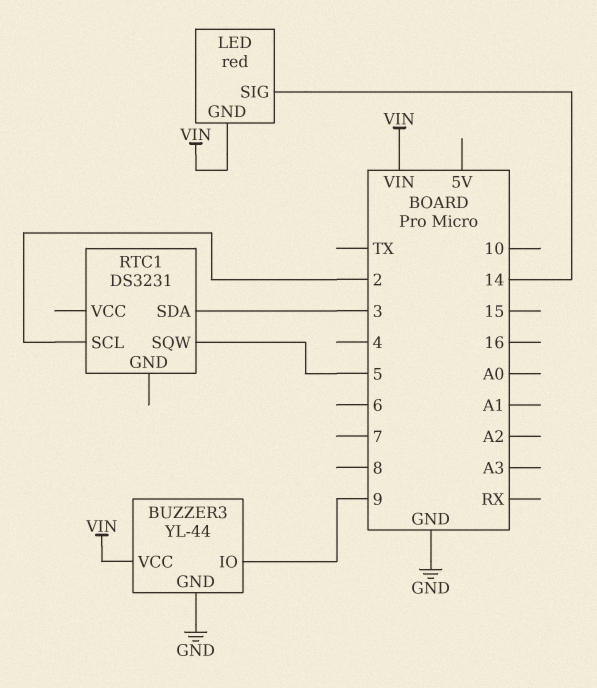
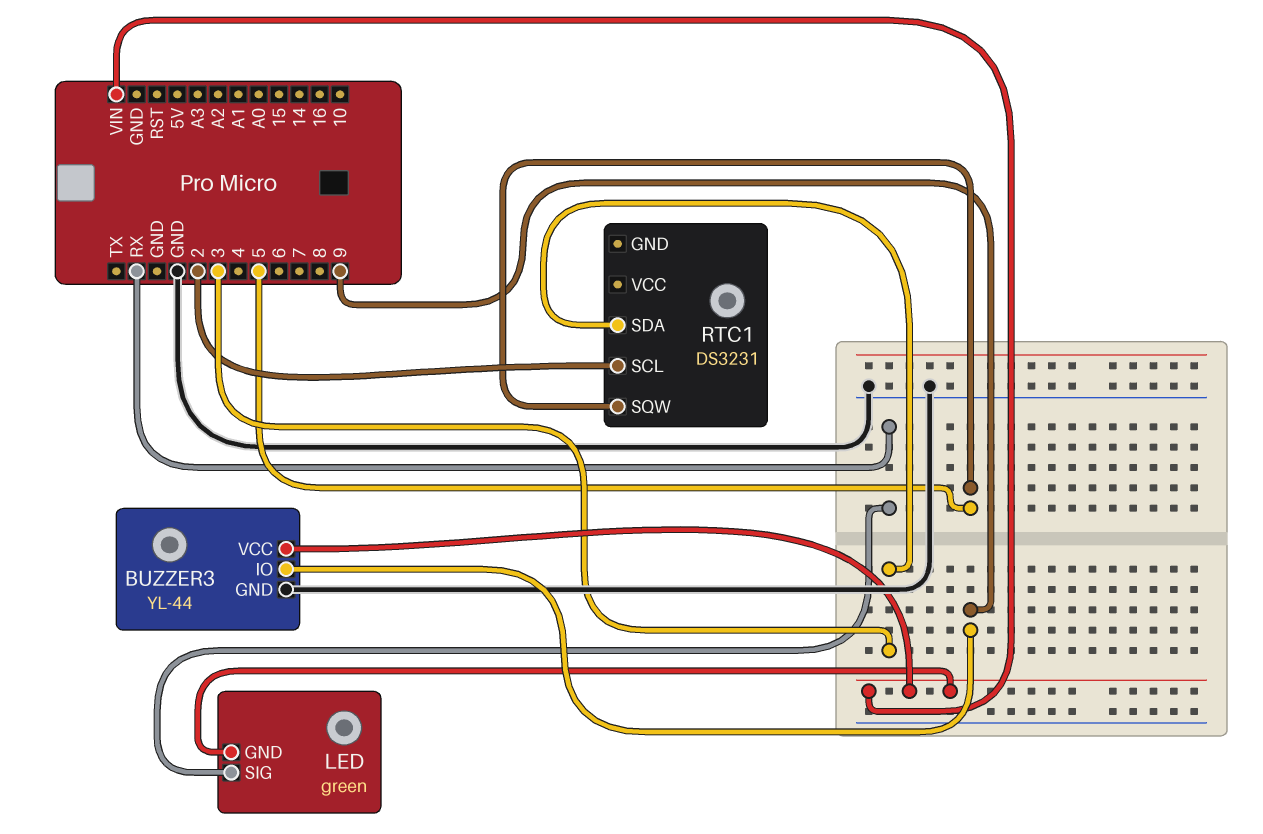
LED: red -> green
LED pin SIG: 14 -> RX

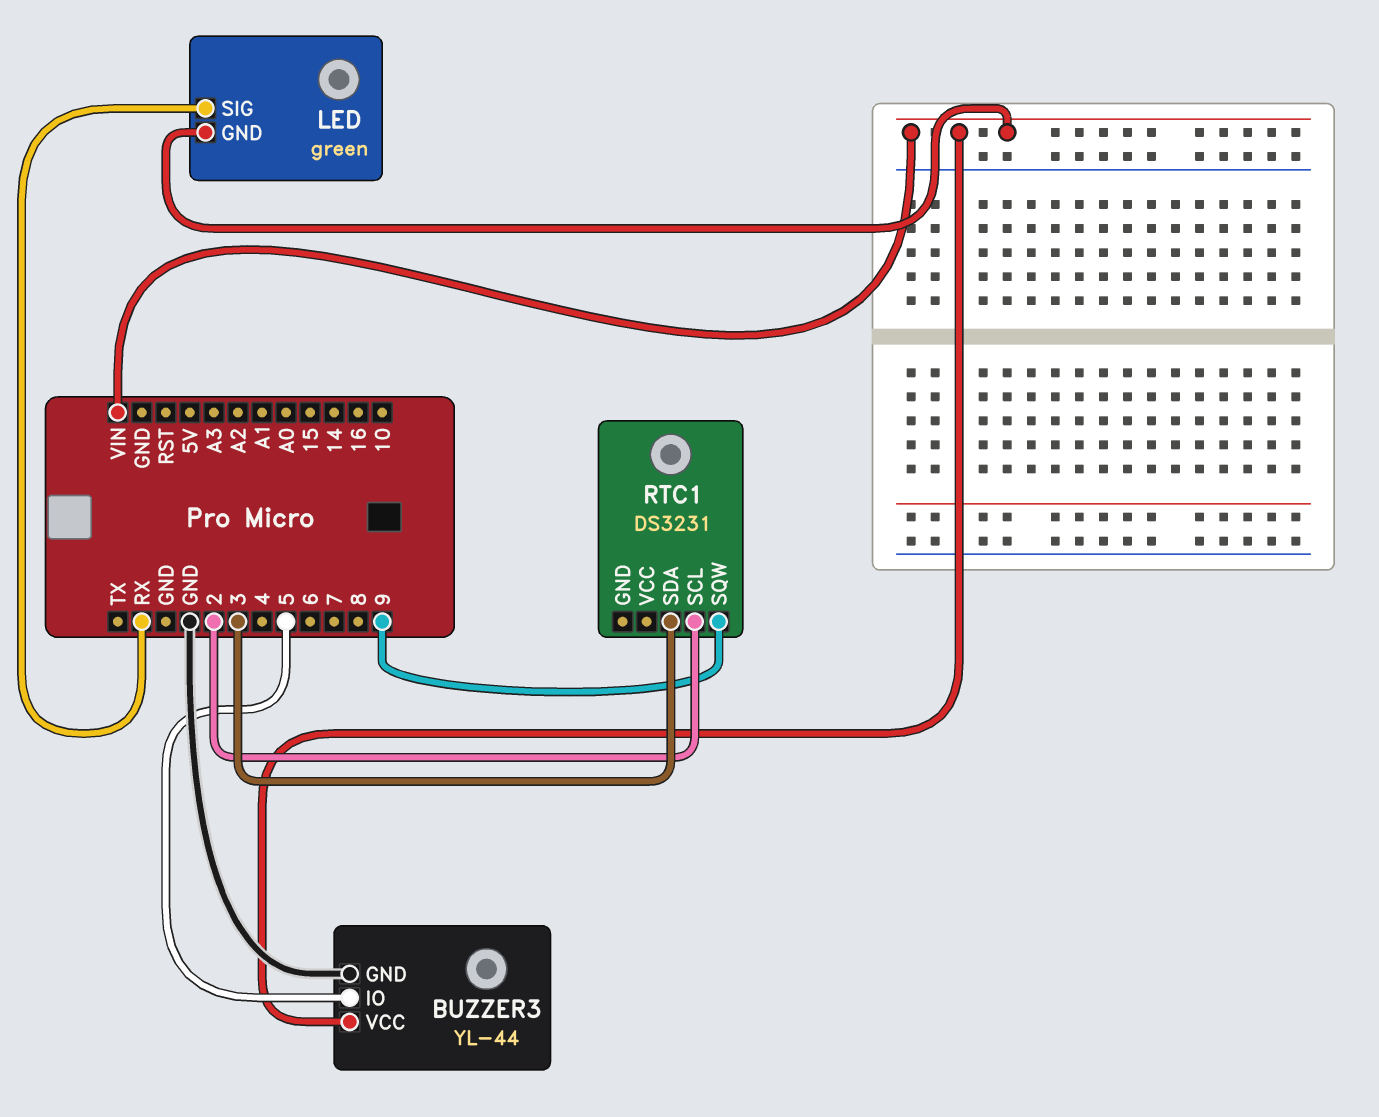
BUZZER3 pin IO: 9 -> 5
RTC1 pin SQW: 5 -> 9

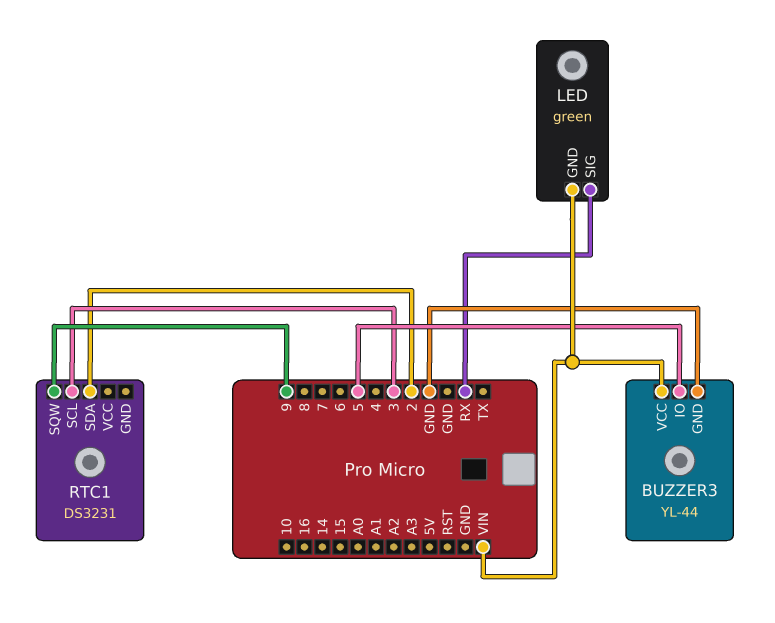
RTC1 pin SCL: 2 -> 3
RTC1 pin SDA: 3 -> 2

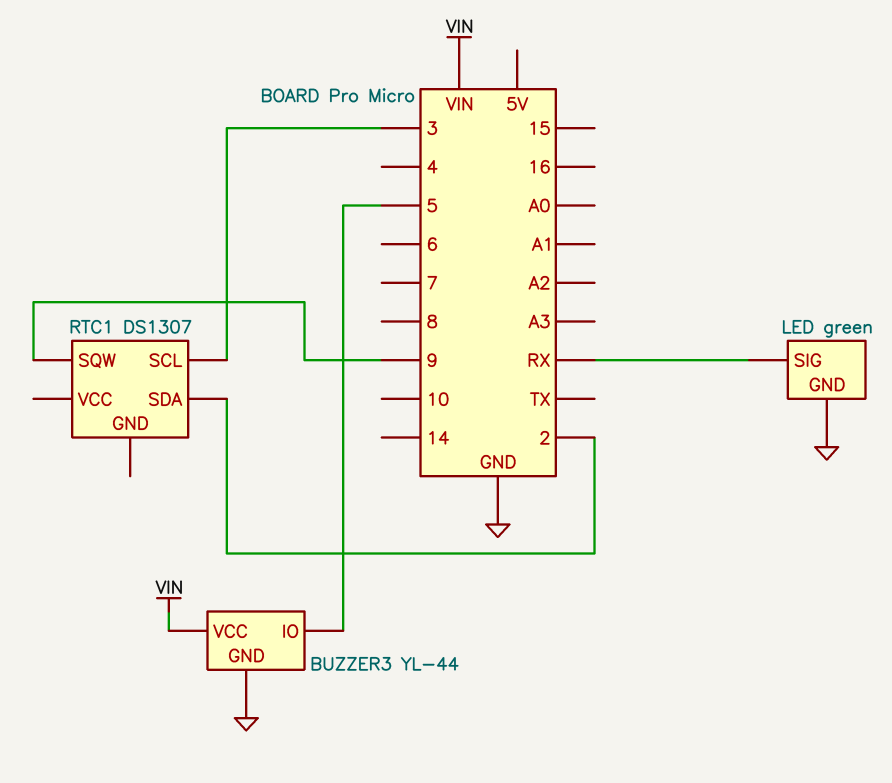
LED pin GND: VIN -> GND
RTC1: DS3231 -> DS1307

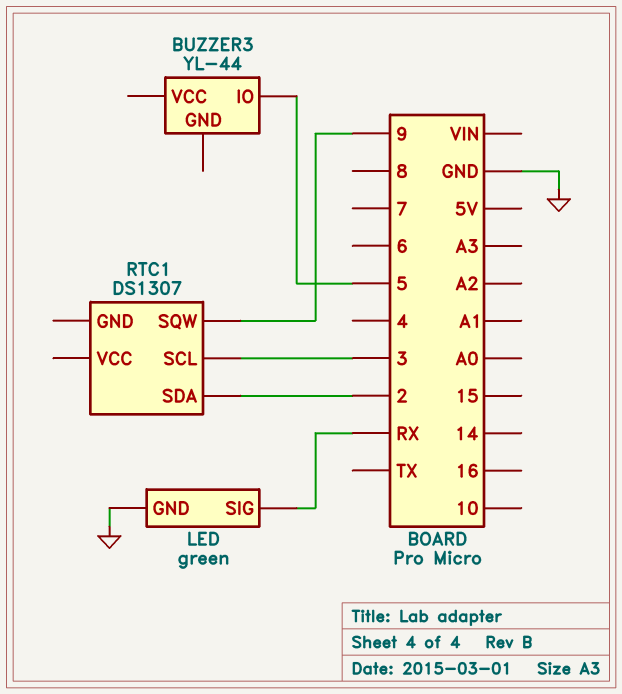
BUZZER3 pin GND: GND -> none
BUZZER3 pin VCC: VIN -> none

